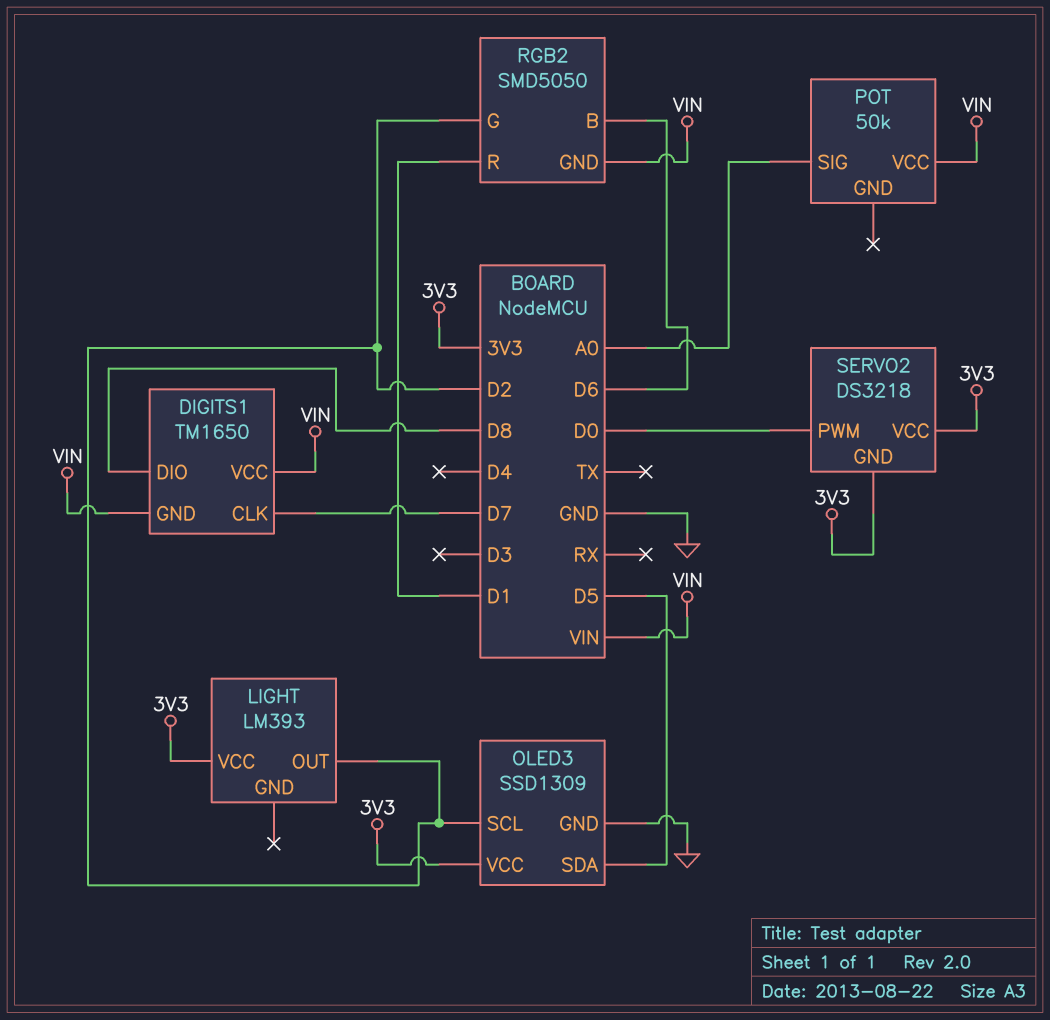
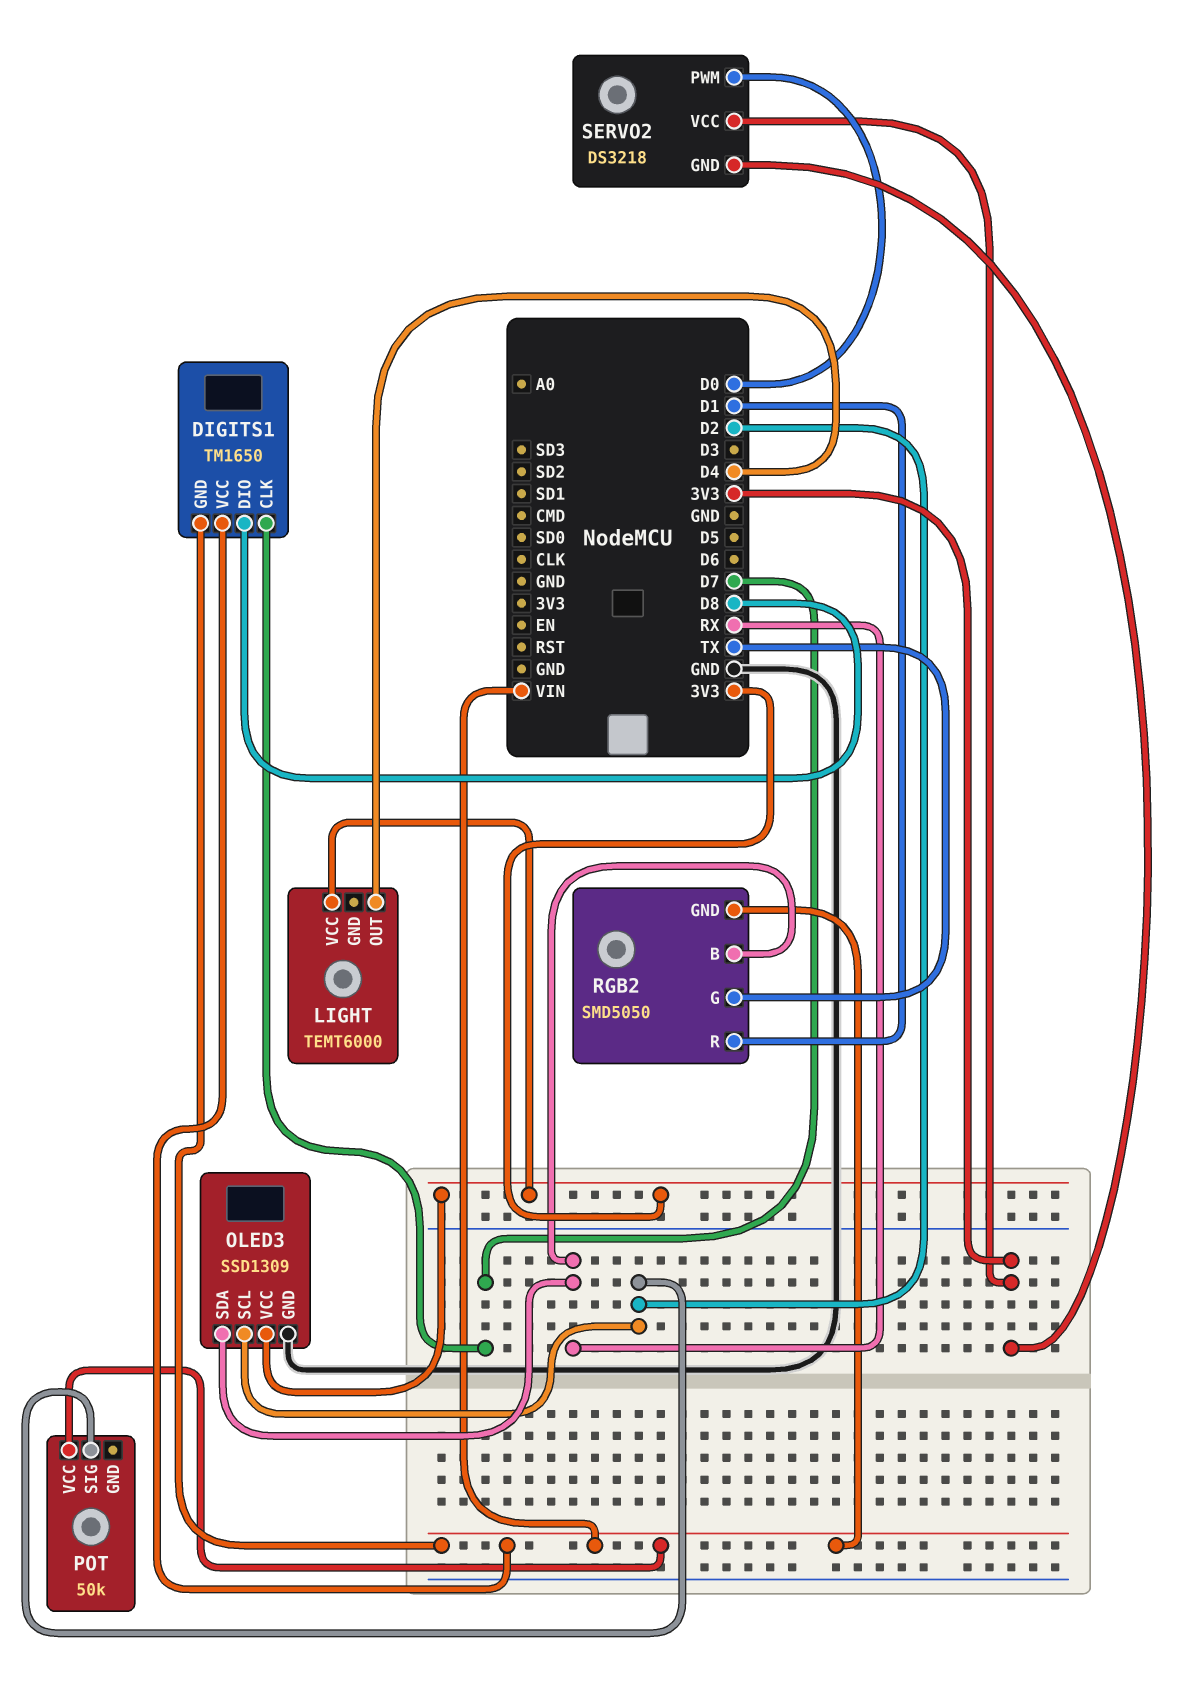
LIGHT: LM393 -> TEMT6000
LIGHT pin OUT: D2 -> D4
OLED3 pin SDA: D5 -> RX
POT pin SIG: A0 -> D2
RGB2 pin B: D6 -> RX
RGB2 pin G: D2 -> TX

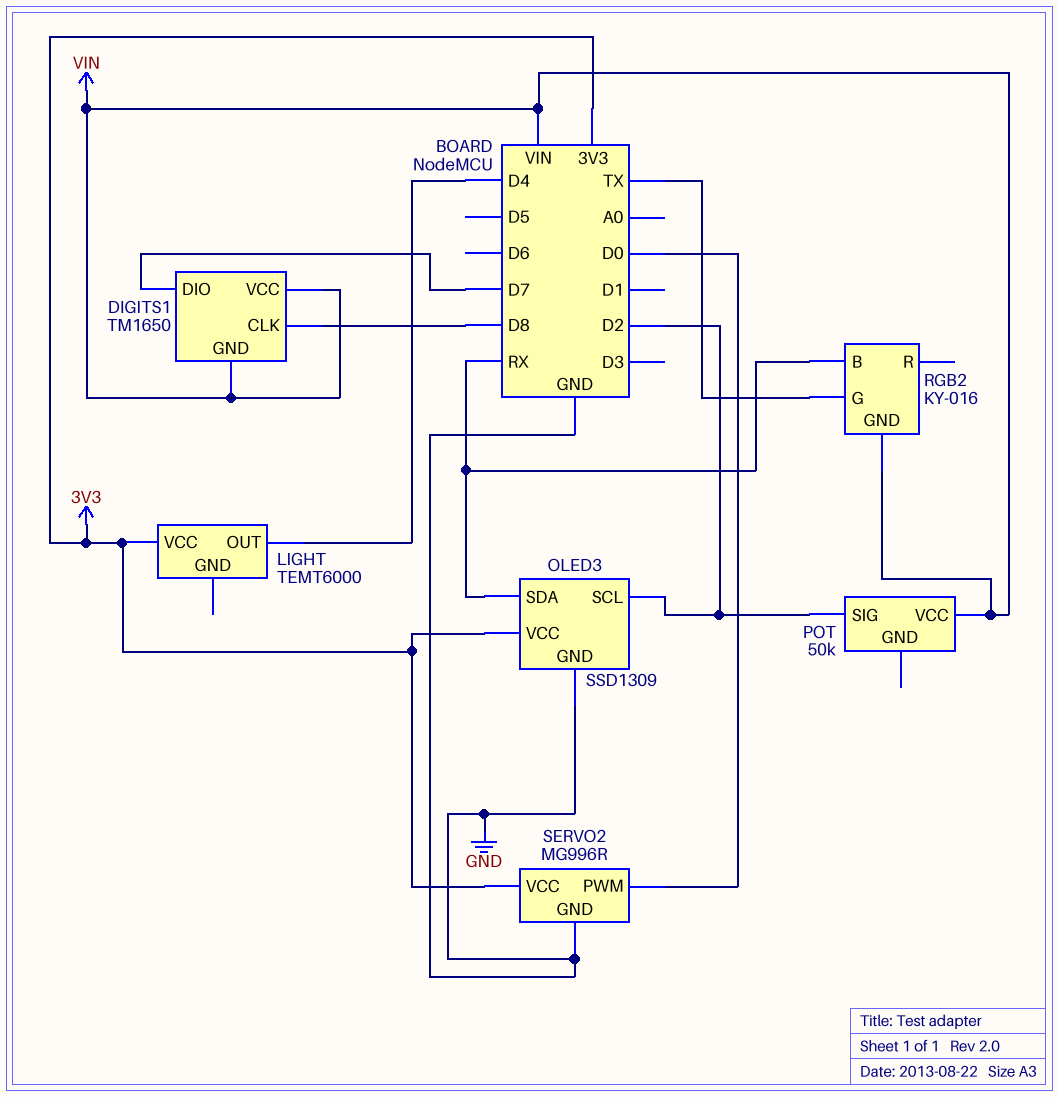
DIGITS1 pin CLK: D7 -> D8
DIGITS1 pin DIO: D8 -> D7
RGB2: SMD5050 -> KY-016
RGB2 pin R: D1 -> none
SERVO2: DS3218 -> MG996R
SERVO2 pin GND: 3V3 -> GND

